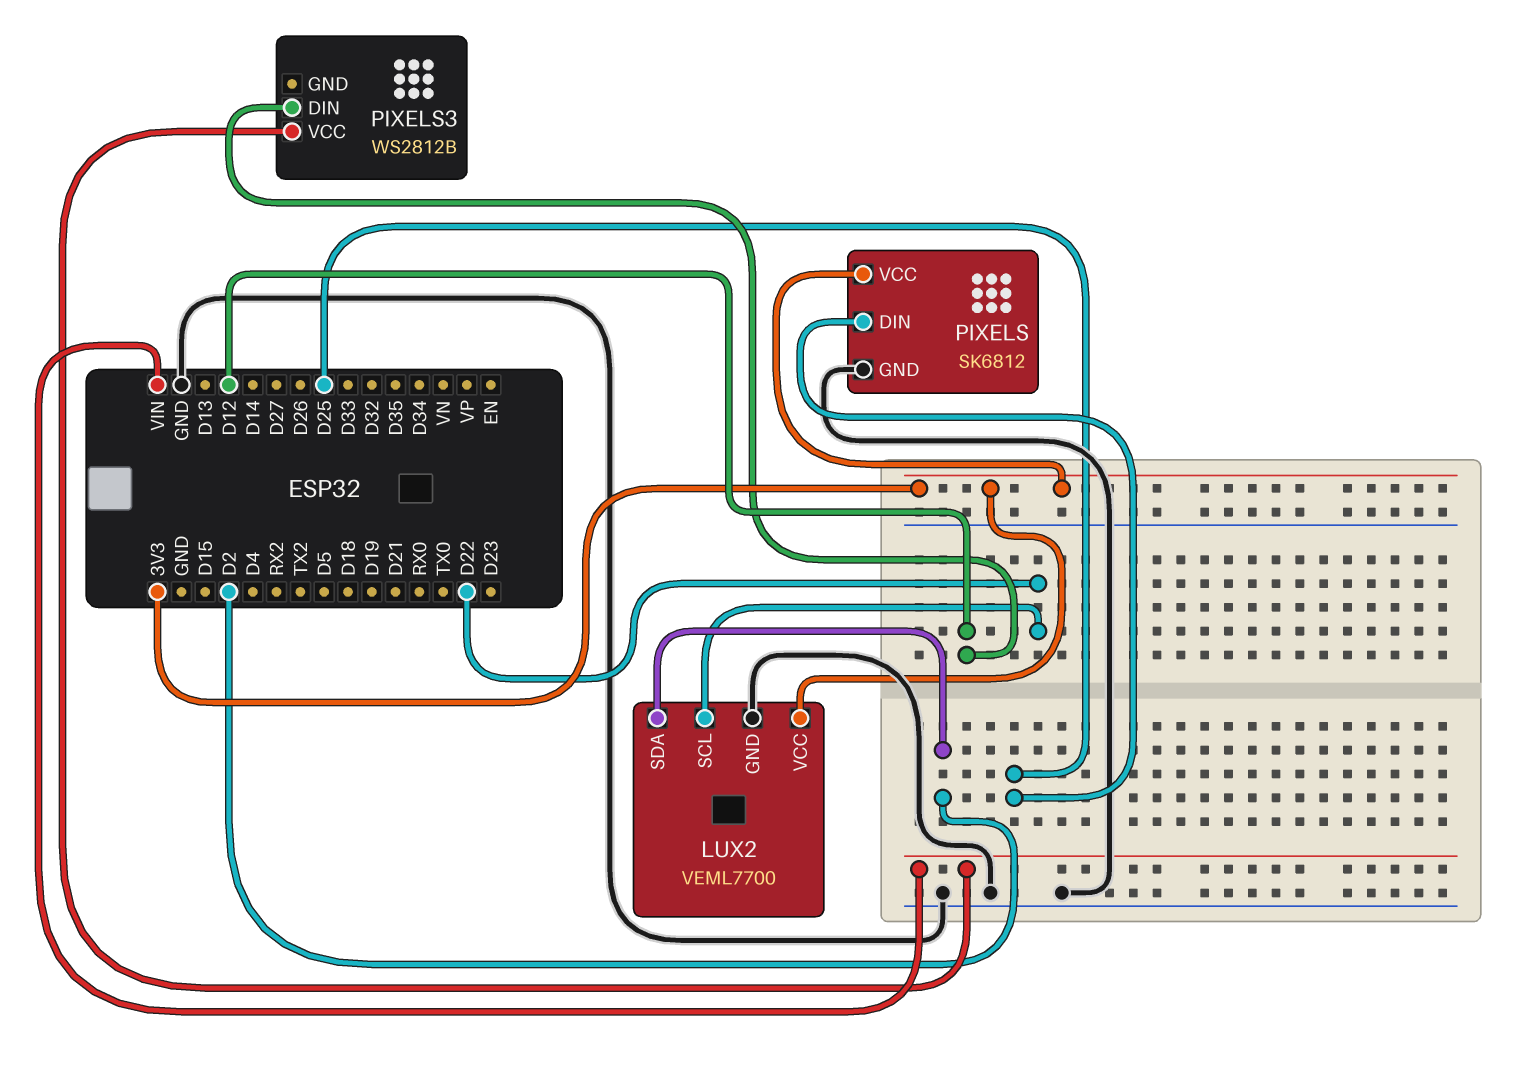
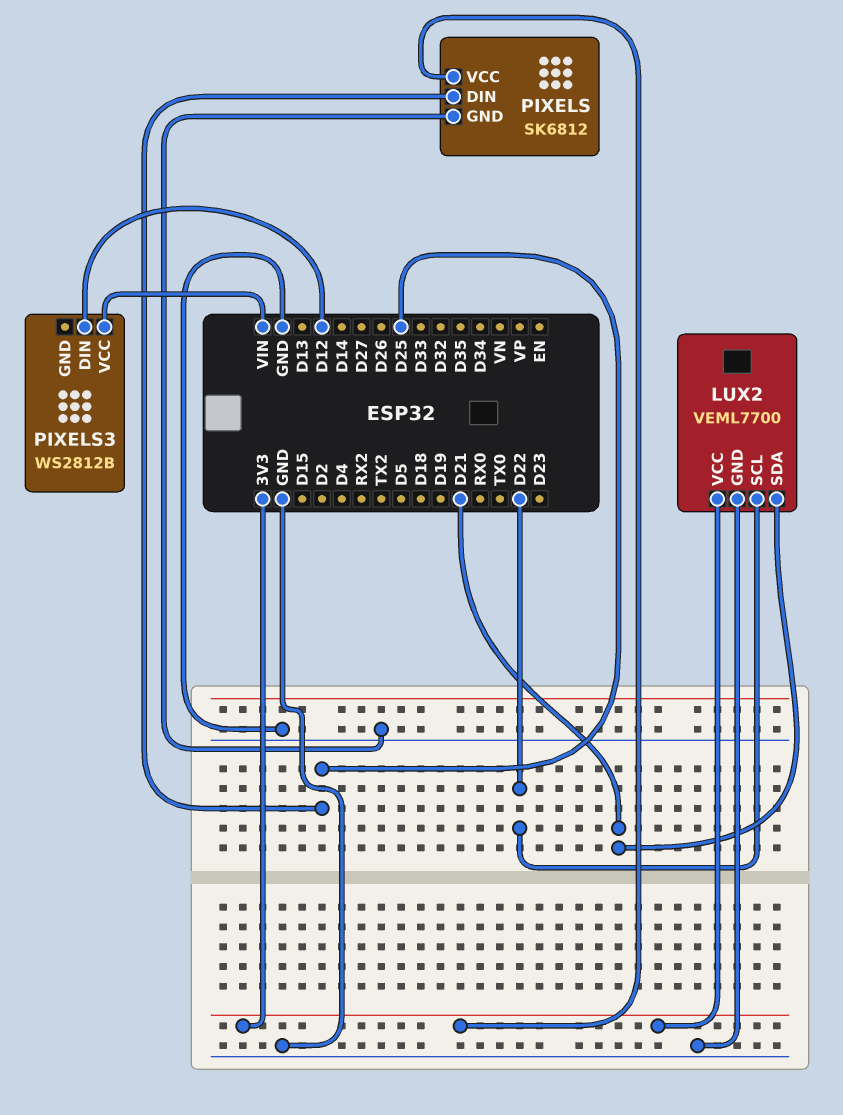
LUX2 pin SDA: D2 -> D21

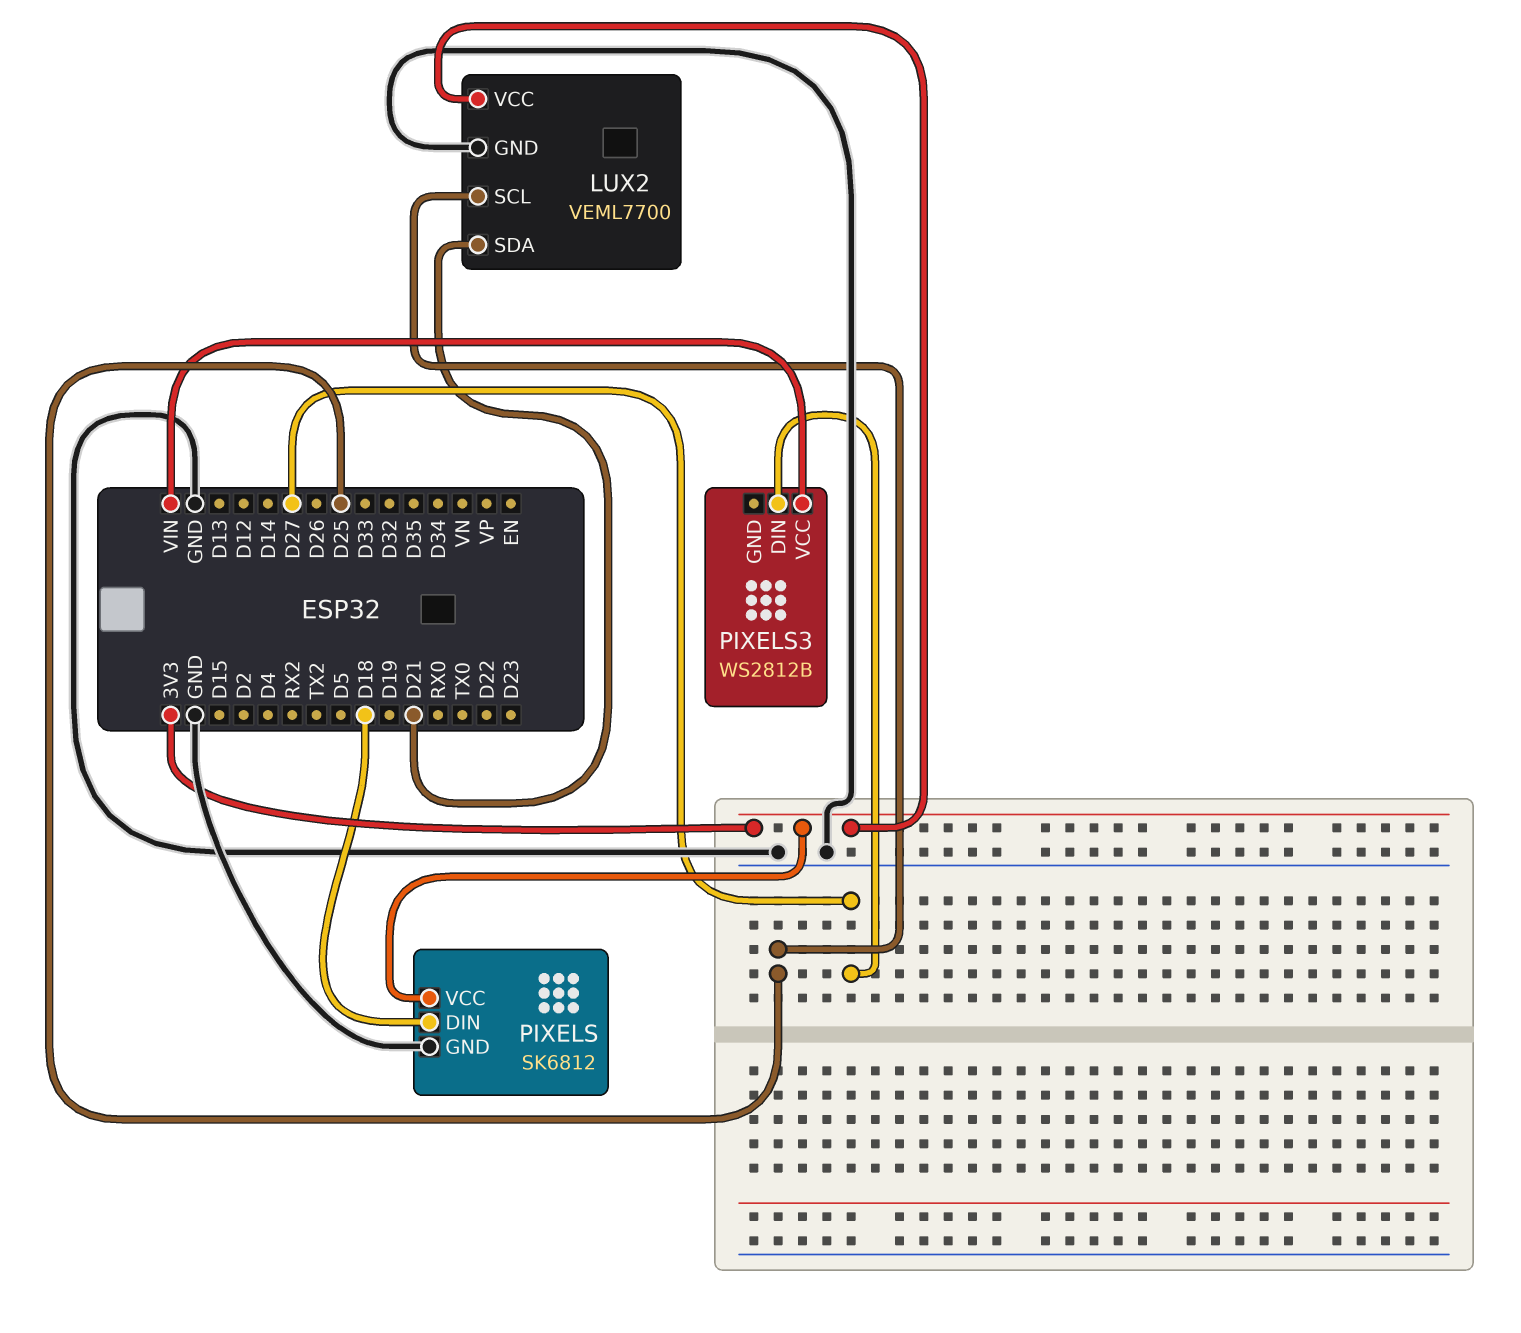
LUX2 pin SCL: D22 -> D25
PIXELS pin DIN: D25 -> D18
PIXELS3 pin DIN: D12 -> D27

